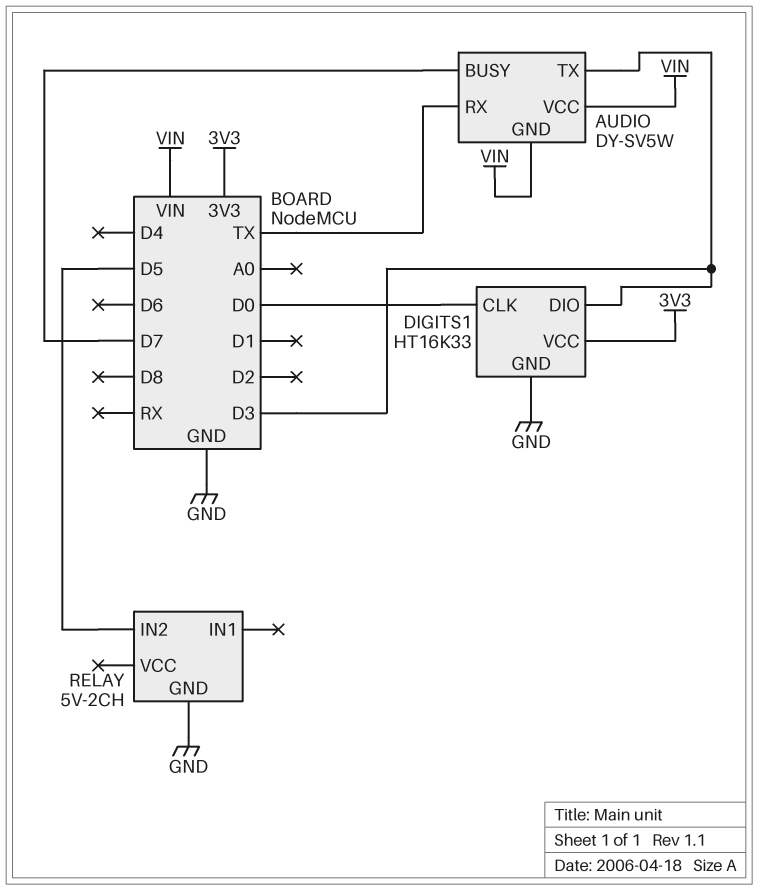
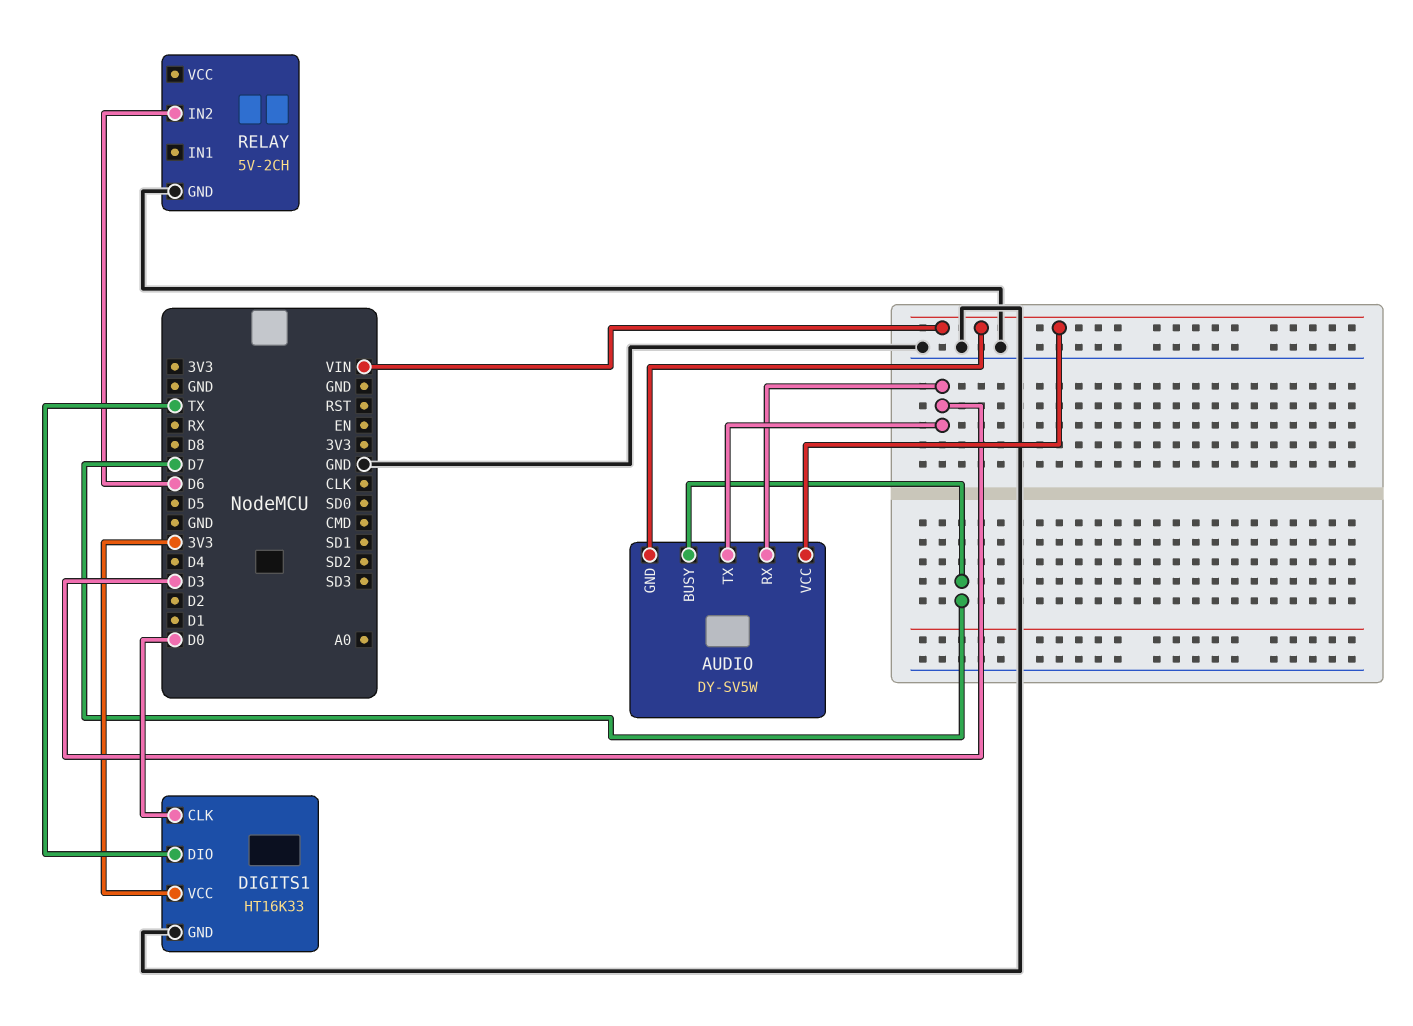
AUDIO pin RX: TX -> D3
DIGITS1 pin DIO: D3 -> TX
RELAY pin IN2: D5 -> D6

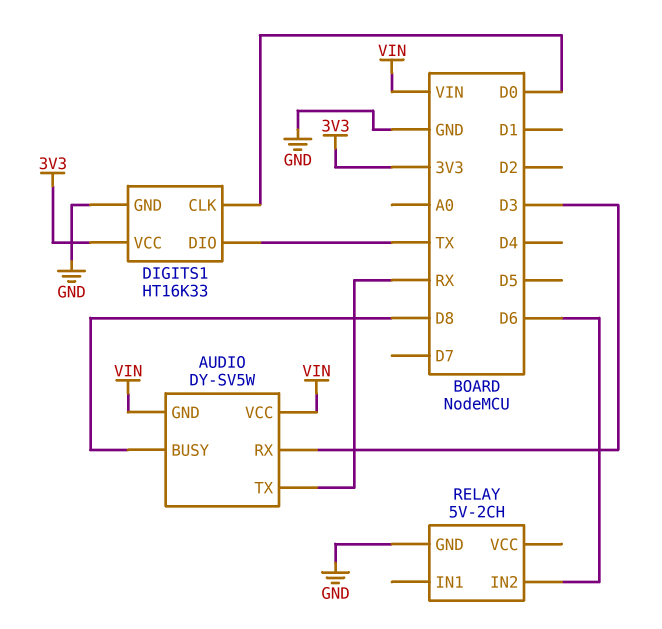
AUDIO pin BUSY: D7 -> D8
AUDIO pin TX: D3 -> RX

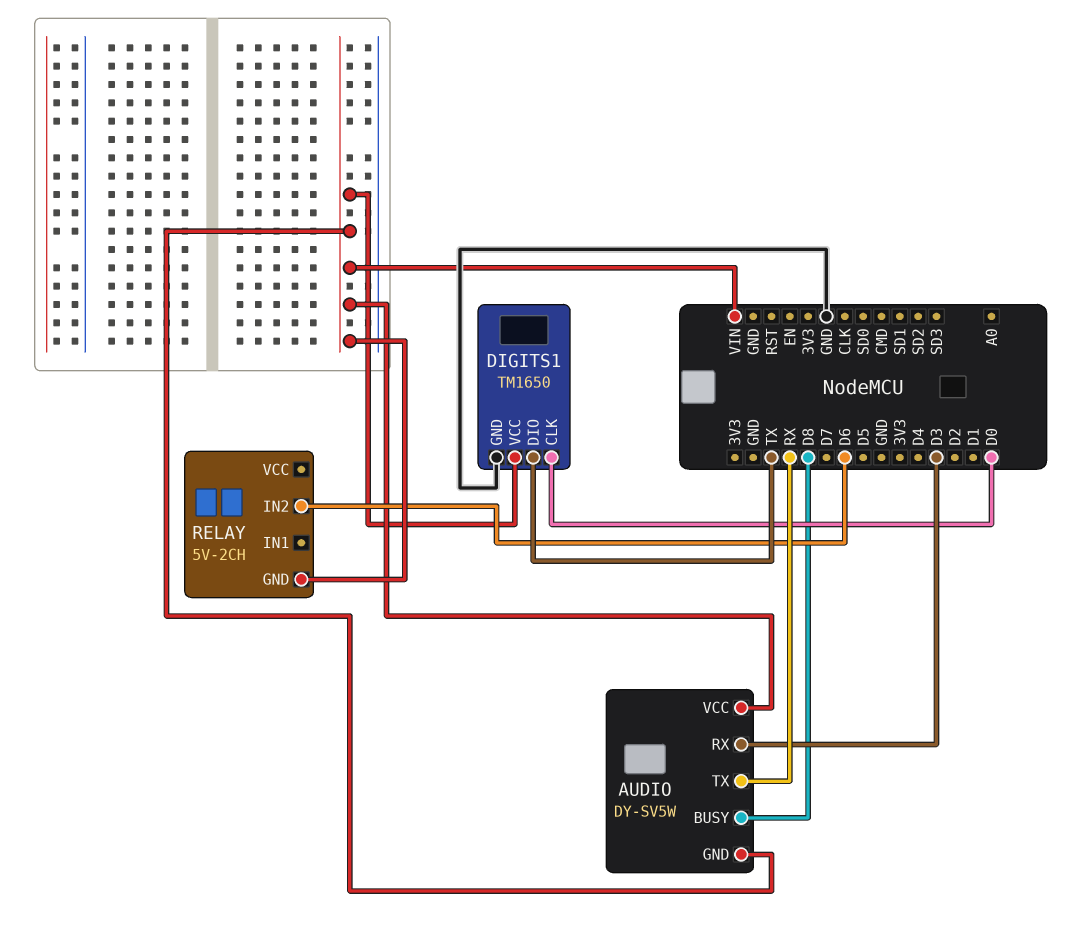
DIGITS1: HT16K33 -> TM1650
DIGITS1 pin VCC: 3V3 -> VIN
RELAY pin GND: GND -> VIN

